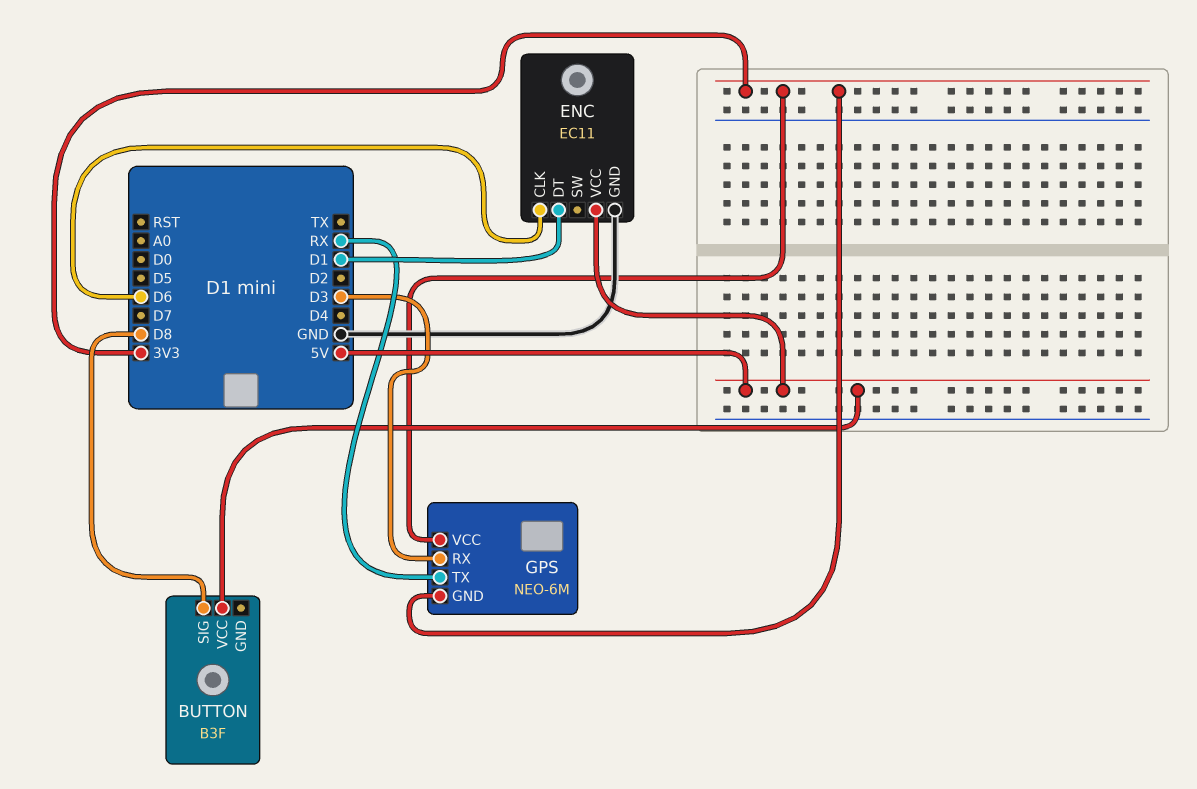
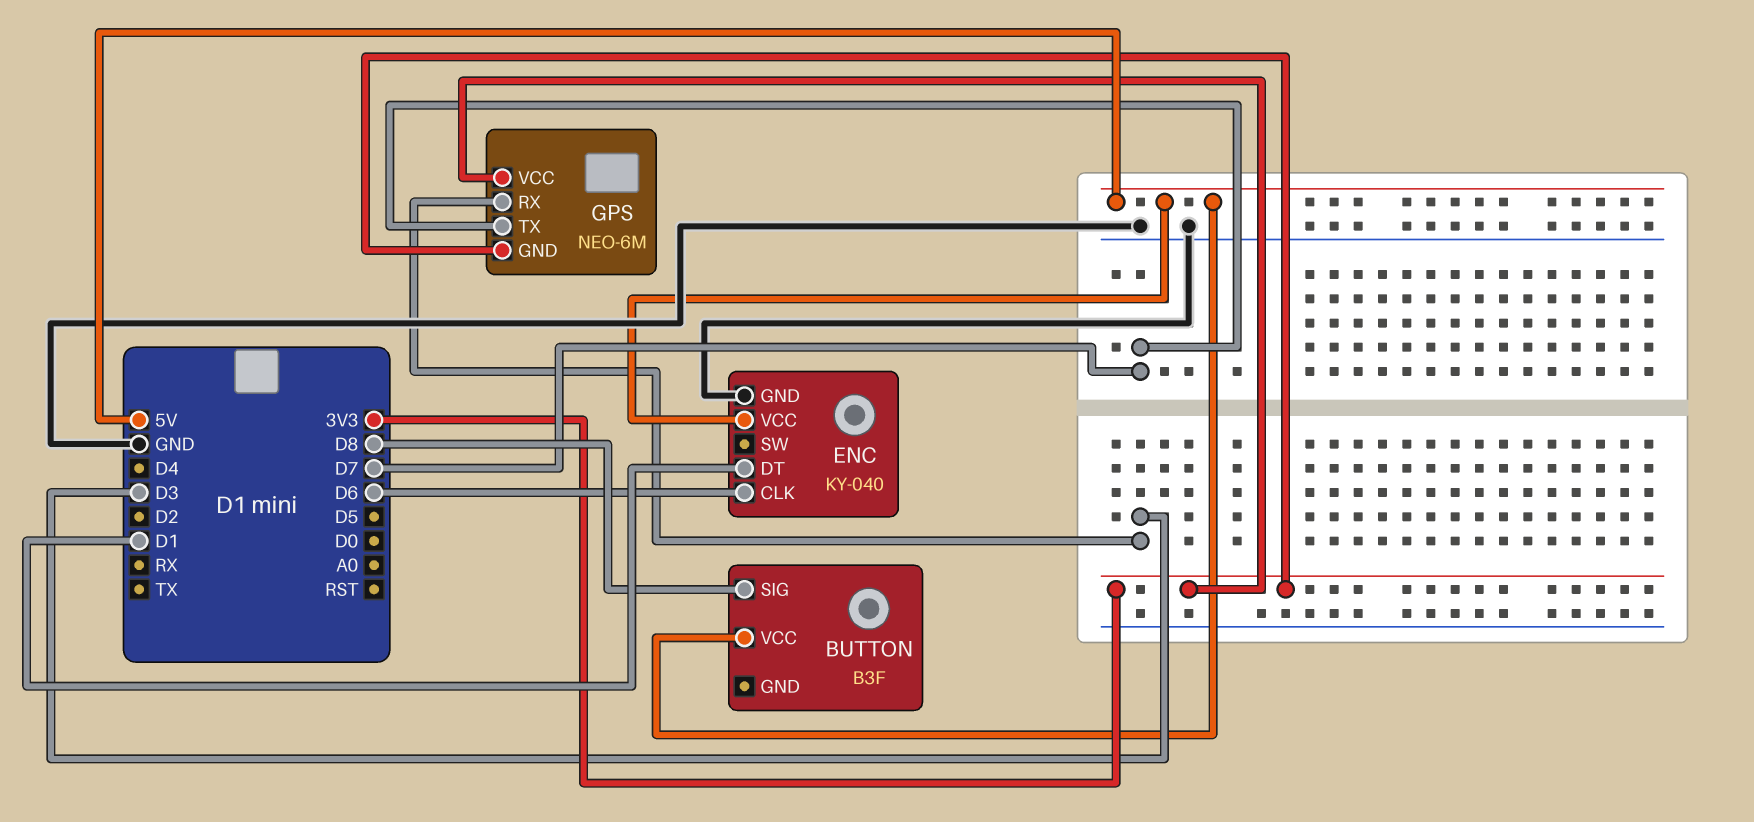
ENC: EC11 -> KY-040
GPS pin TX: RX -> D7

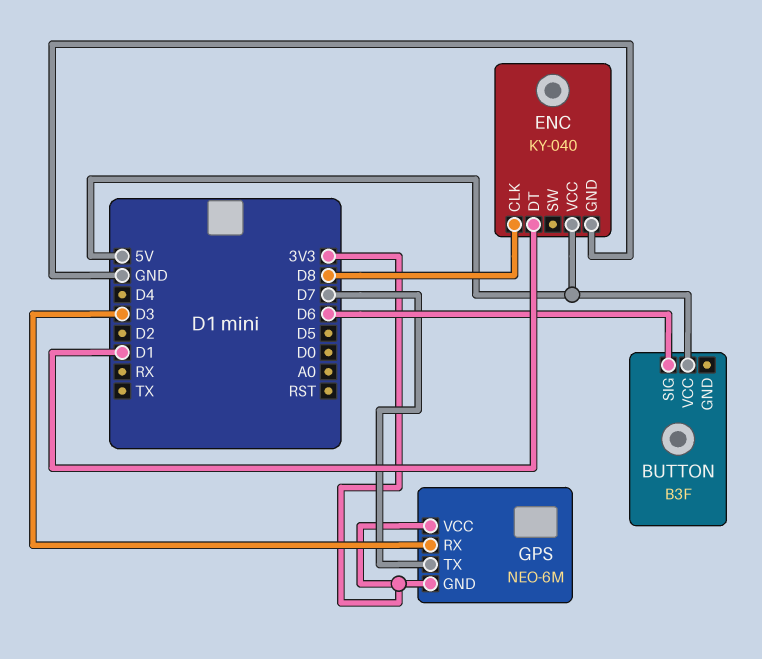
BUTTON pin SIG: D8 -> D6
ENC pin CLK: D6 -> D8

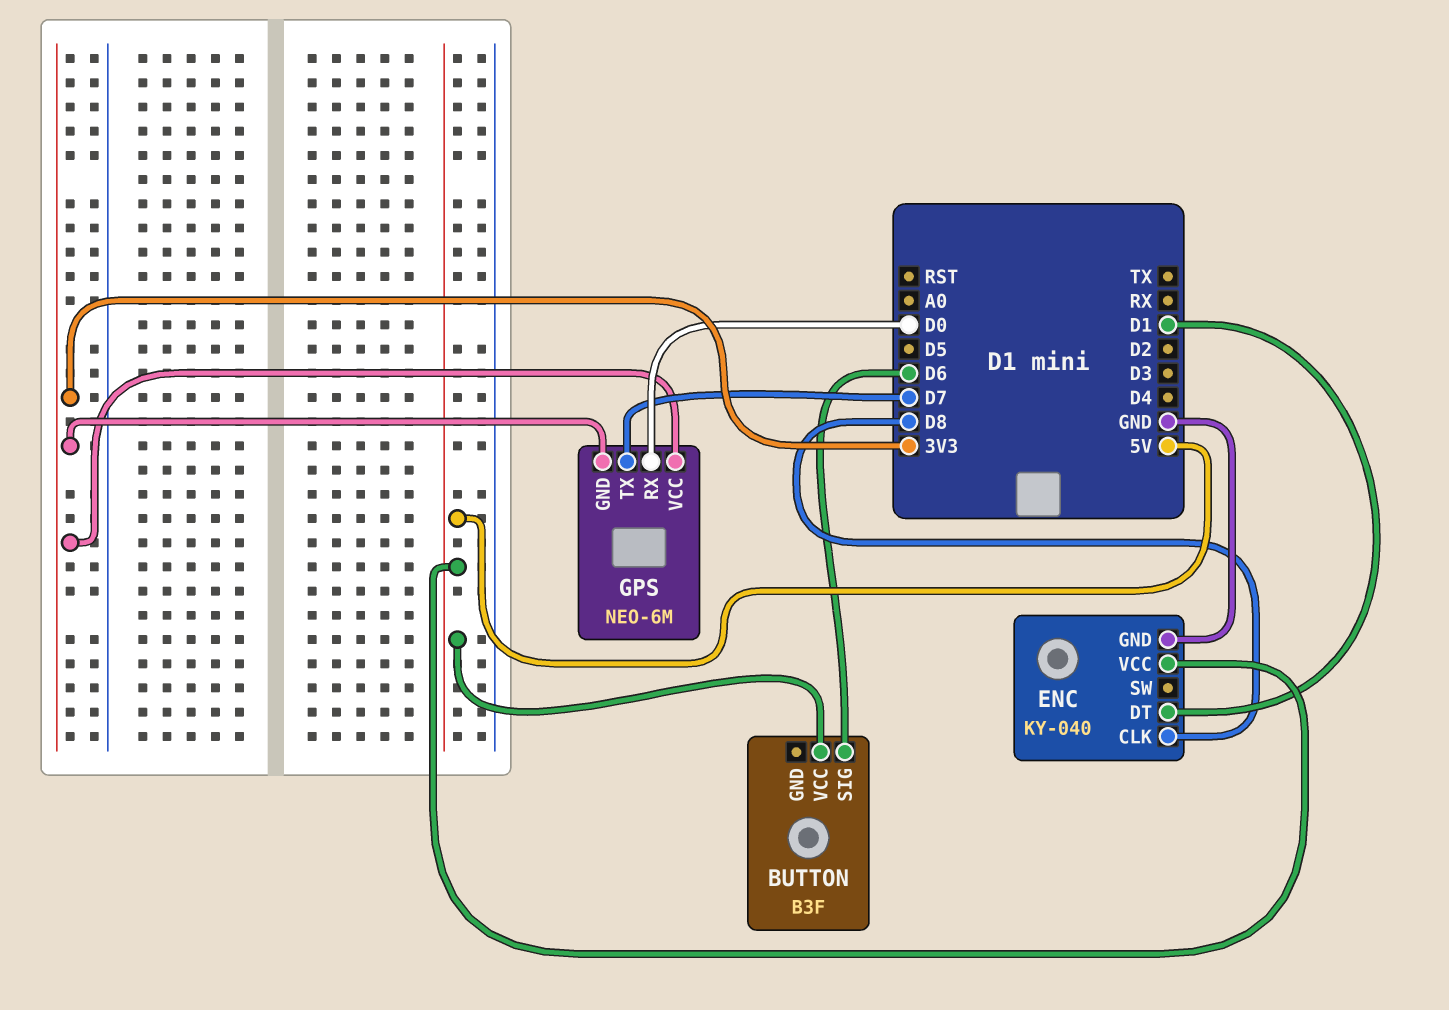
GPS pin RX: D3 -> D0

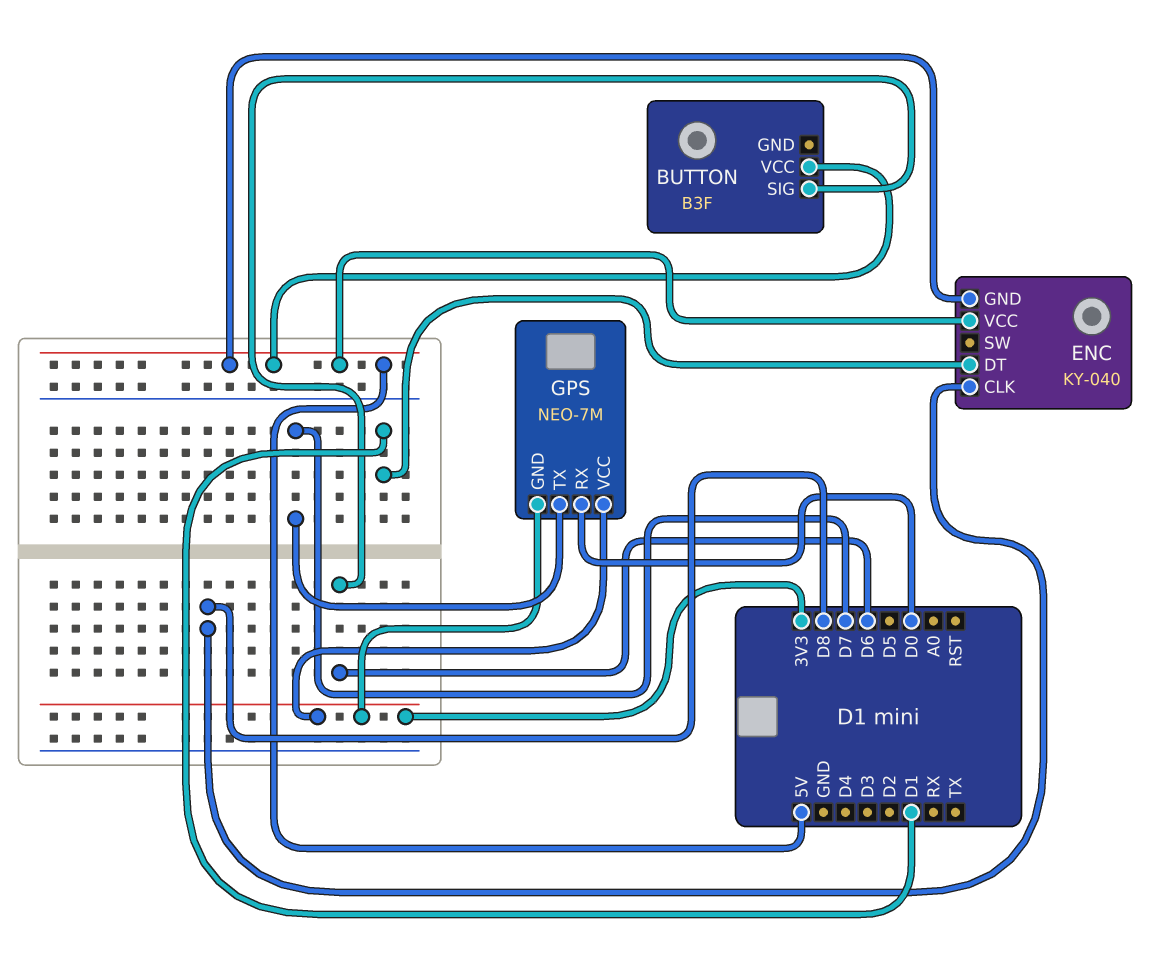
ENC pin GND: GND -> 5V
GPS: NEO-6M -> NEO-7M

